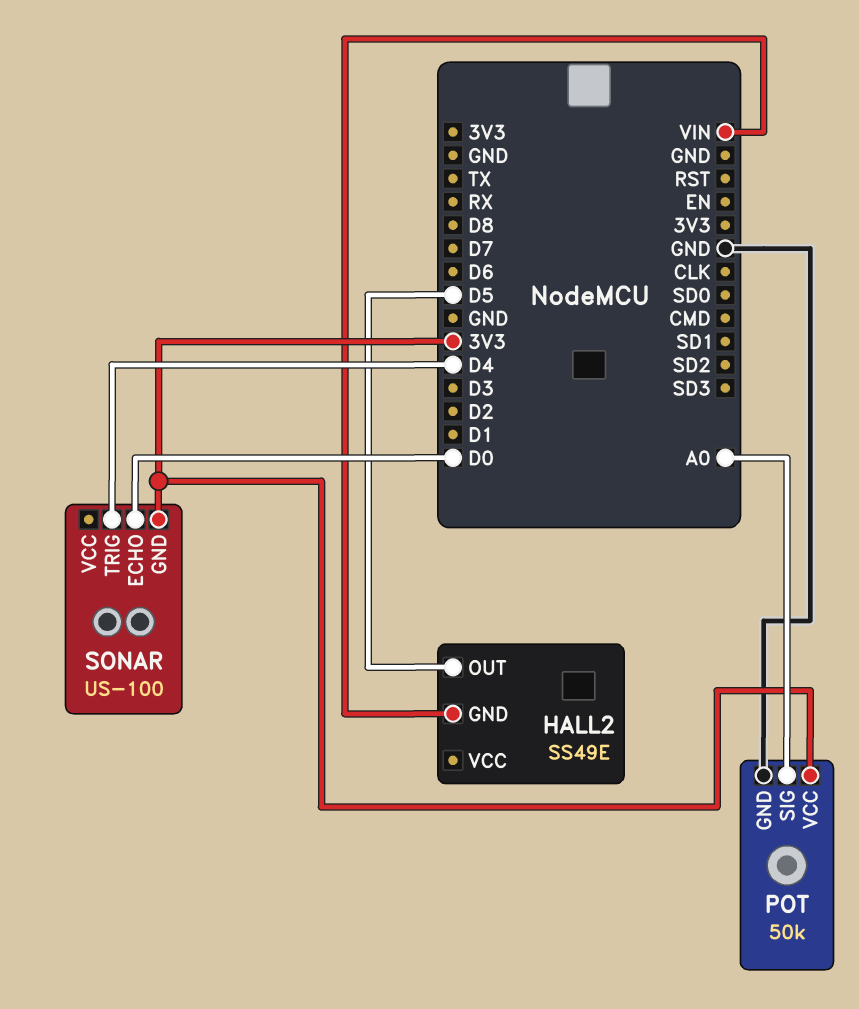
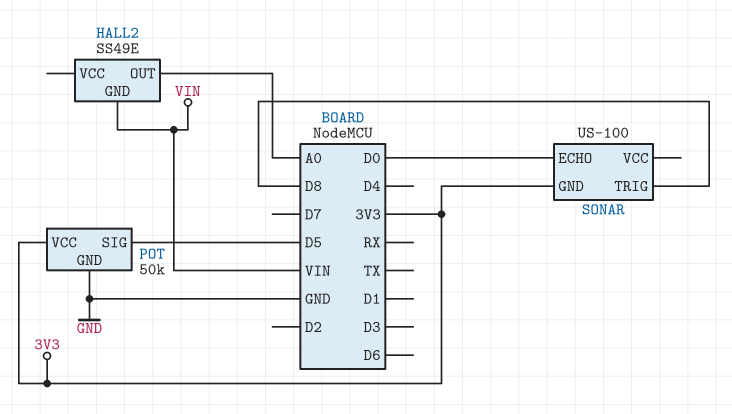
HALL2 pin OUT: D5 -> A0
POT pin SIG: A0 -> D5
SONAR pin TRIG: D4 -> D8

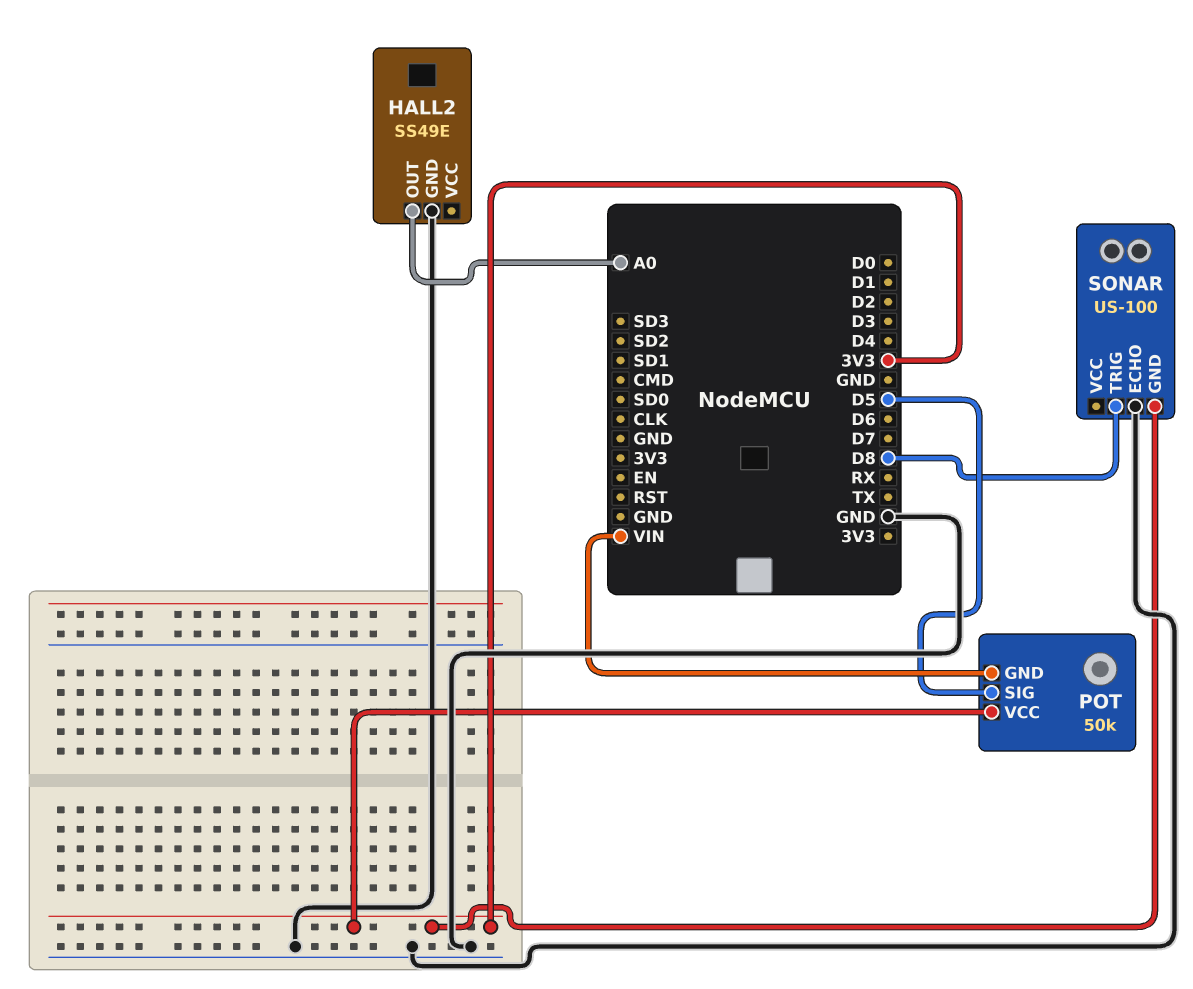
HALL2 pin GND: VIN -> GND
POT pin GND: GND -> VIN
SONAR pin ECHO: D0 -> GND

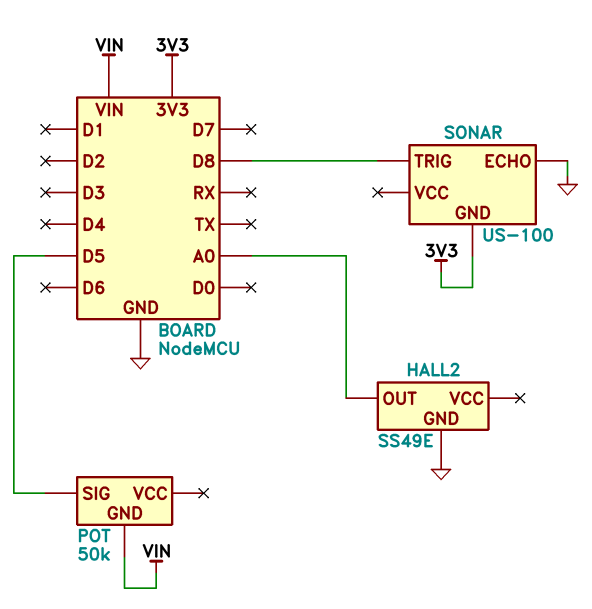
POT pin VCC: 3V3 -> none

